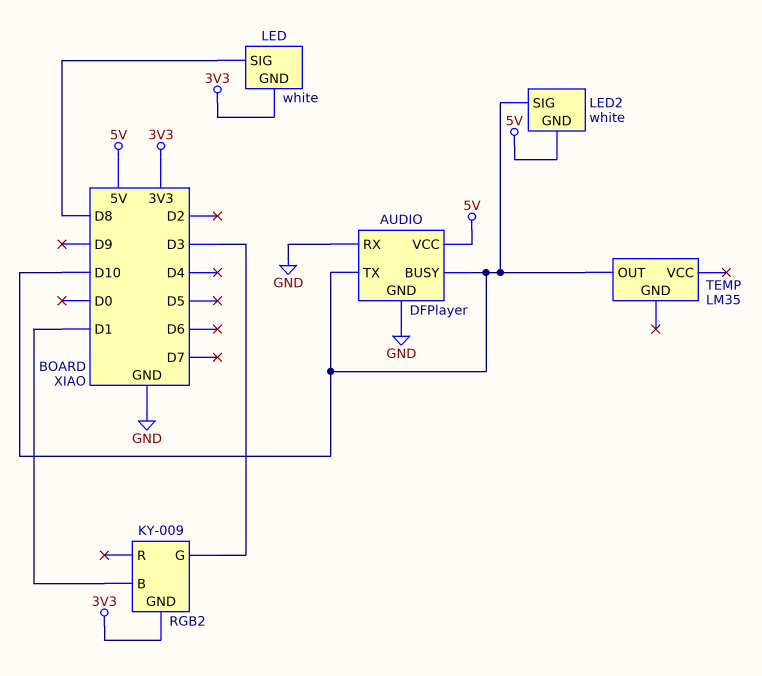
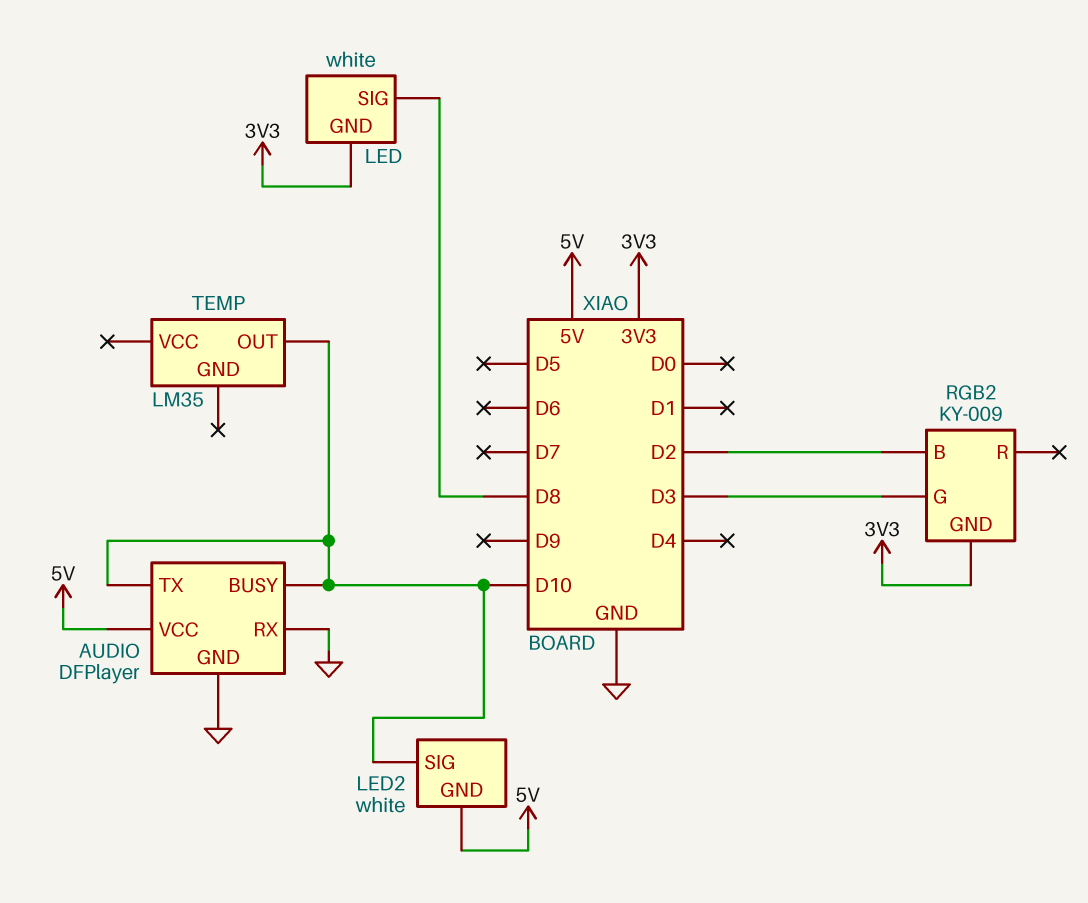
RGB2 pin B: D1 -> D2

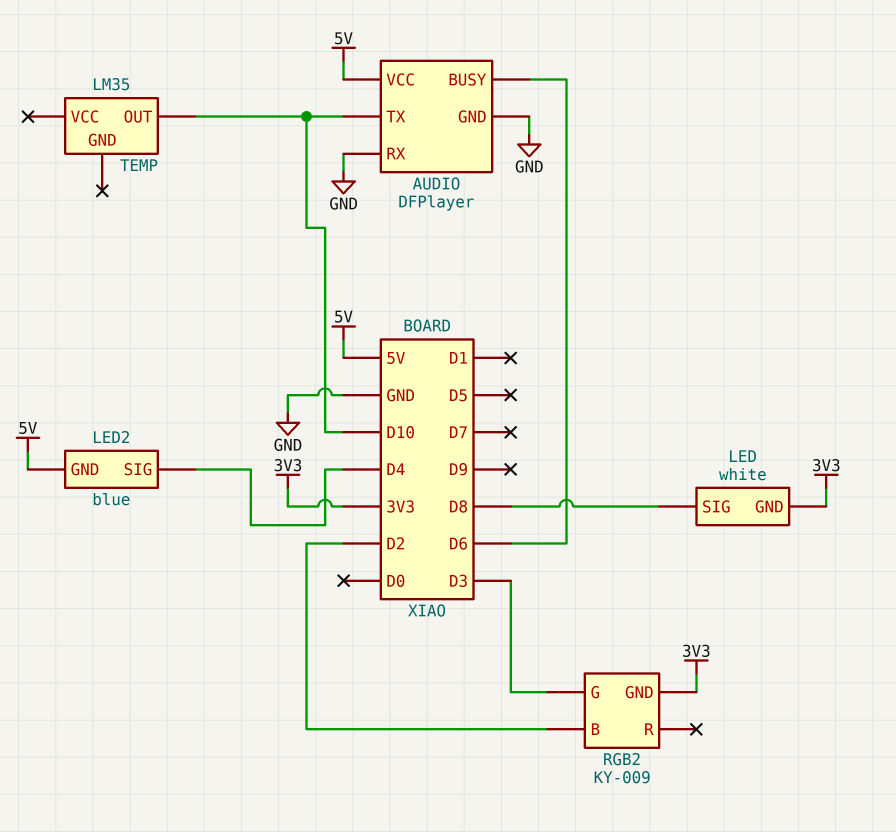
AUDIO pin BUSY: D10 -> D6
LED2: white -> blue
LED2 pin SIG: D10 -> D4

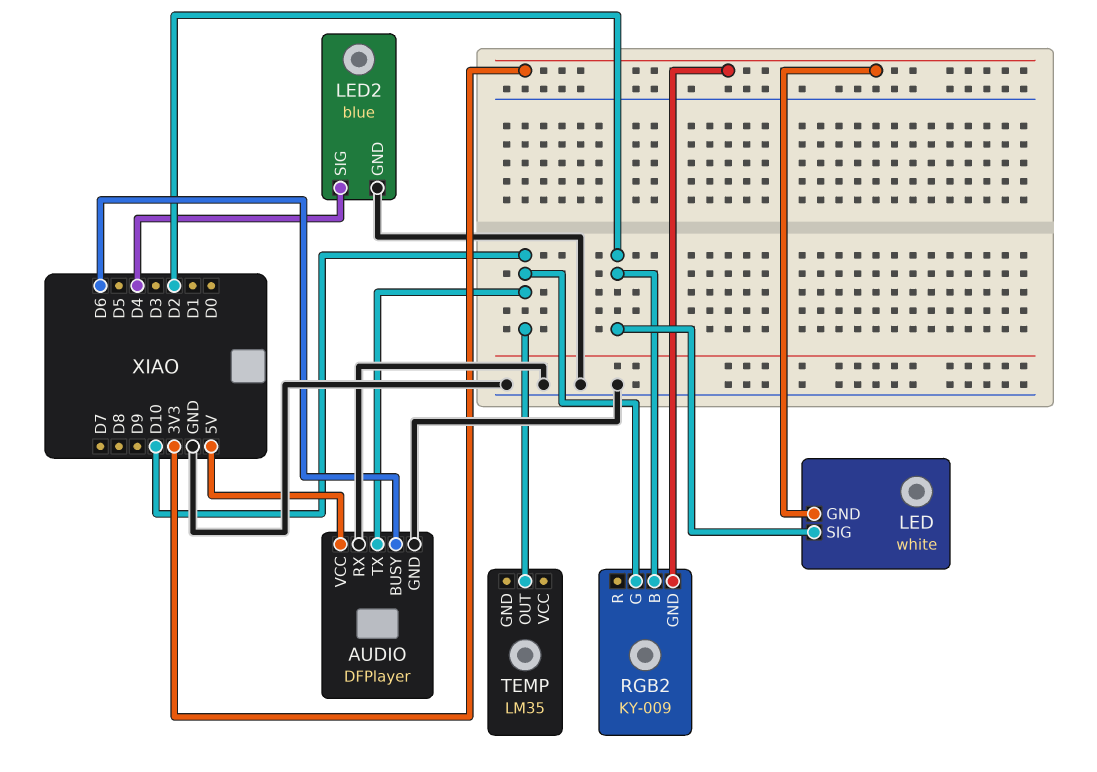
LED pin SIG: D8 -> D2
LED2 pin GND: 5V -> GND
RGB2 pin G: D3 -> D10

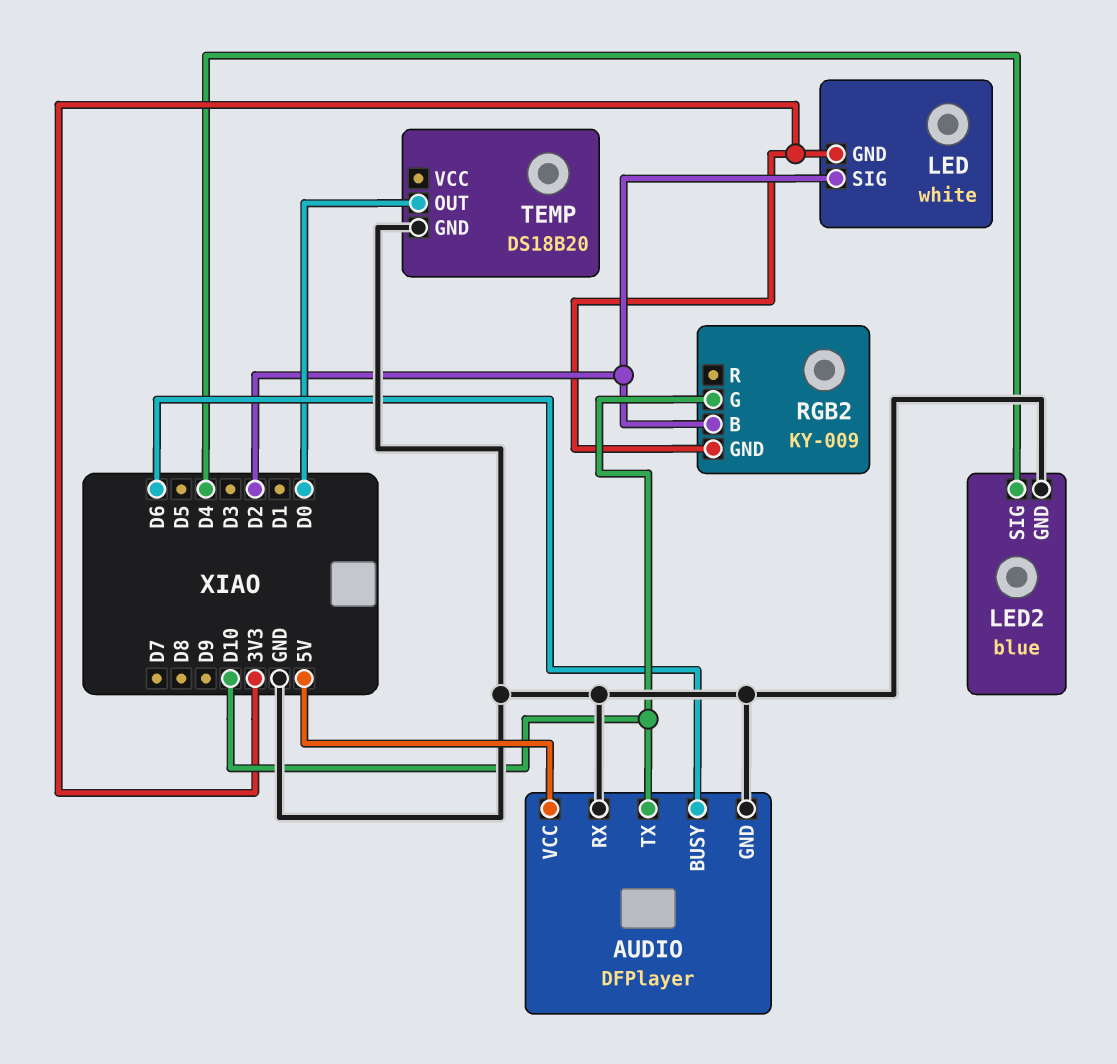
TEMP: LM35 -> DS18B20
TEMP pin GND: none -> GND
TEMP pin OUT: D10 -> D0

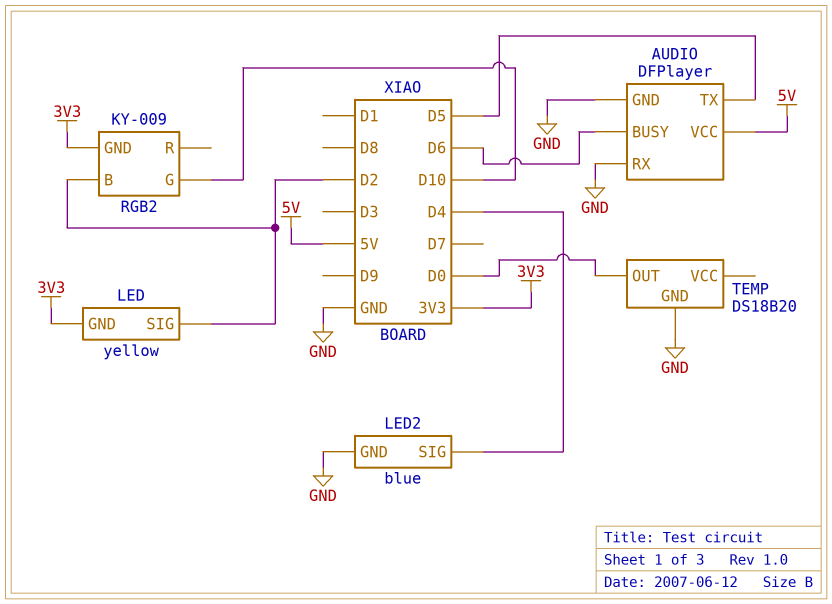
AUDIO pin TX: D10 -> D5
LED: white -> yellow

